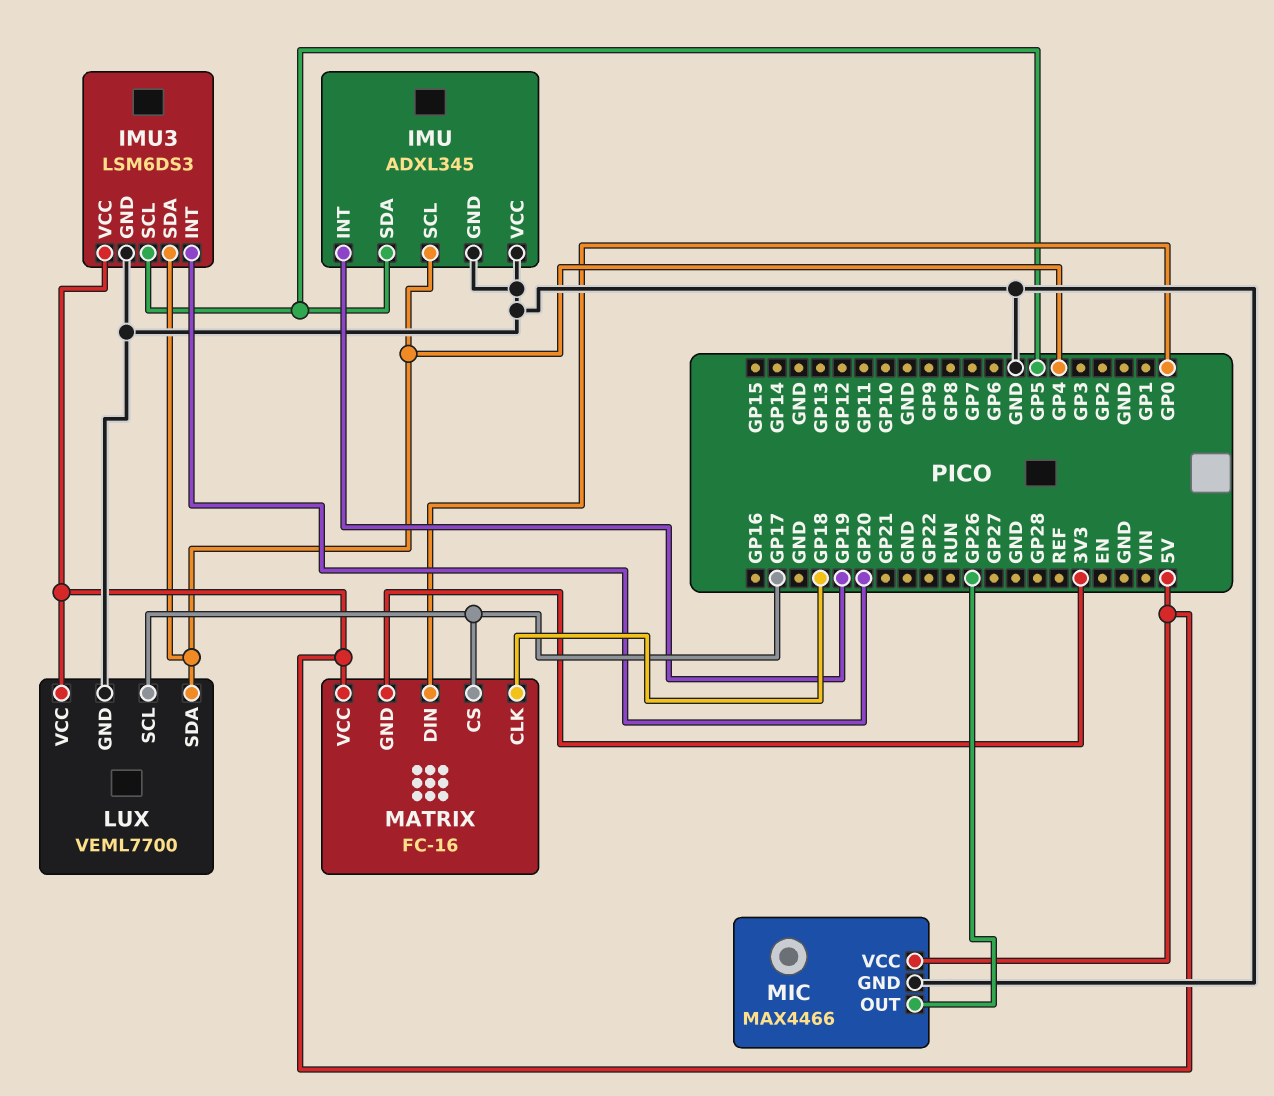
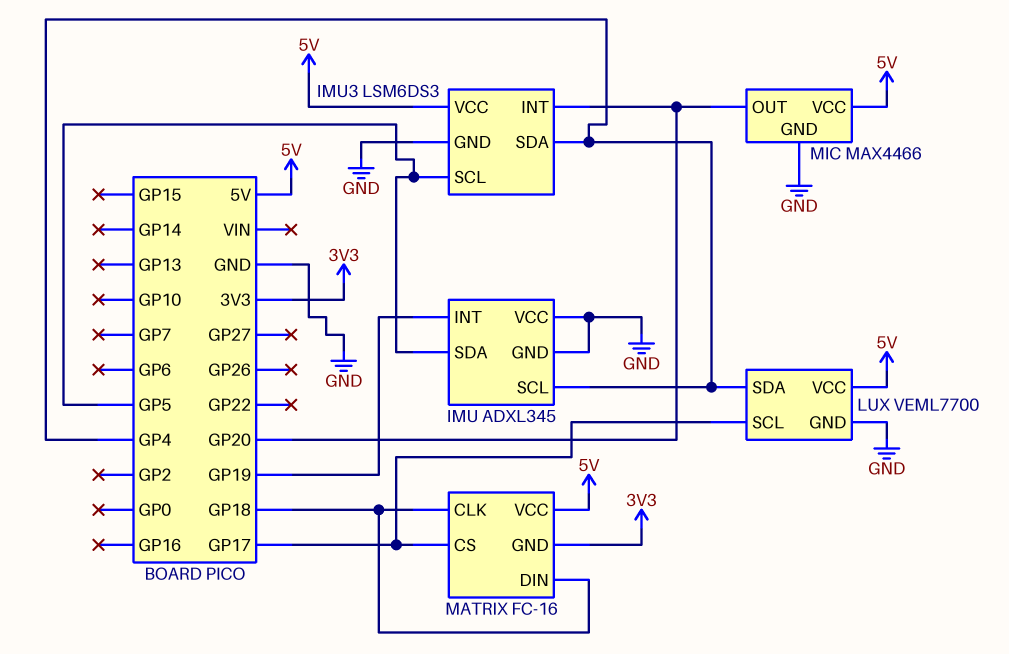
MATRIX pin DIN: GP0 -> GP18
MIC pin OUT: GP26 -> GP20

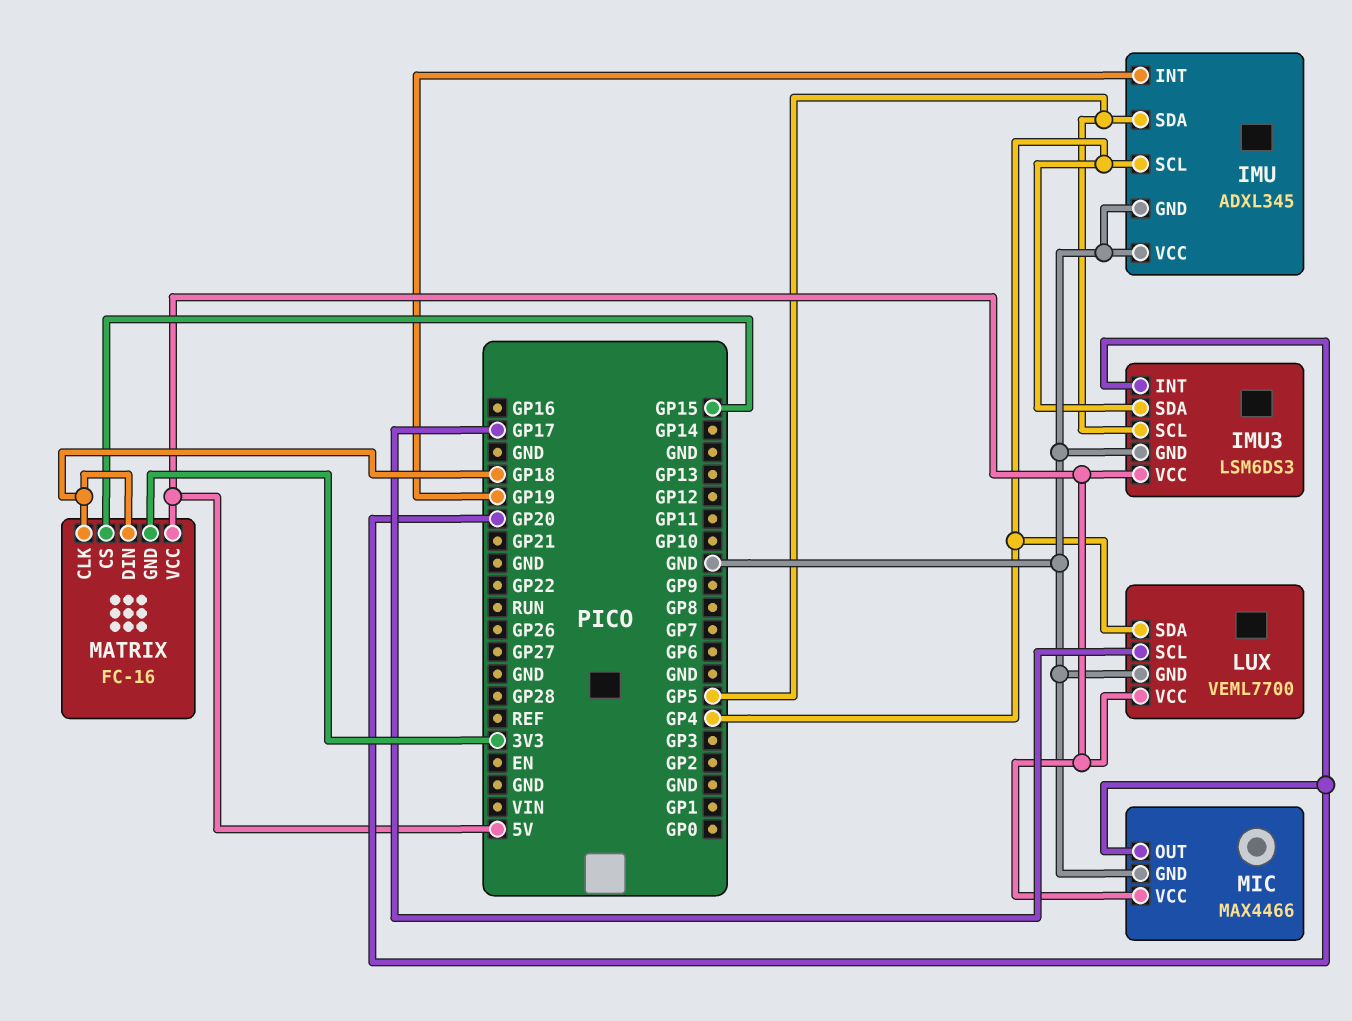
MATRIX pin CS: GP17 -> GP15

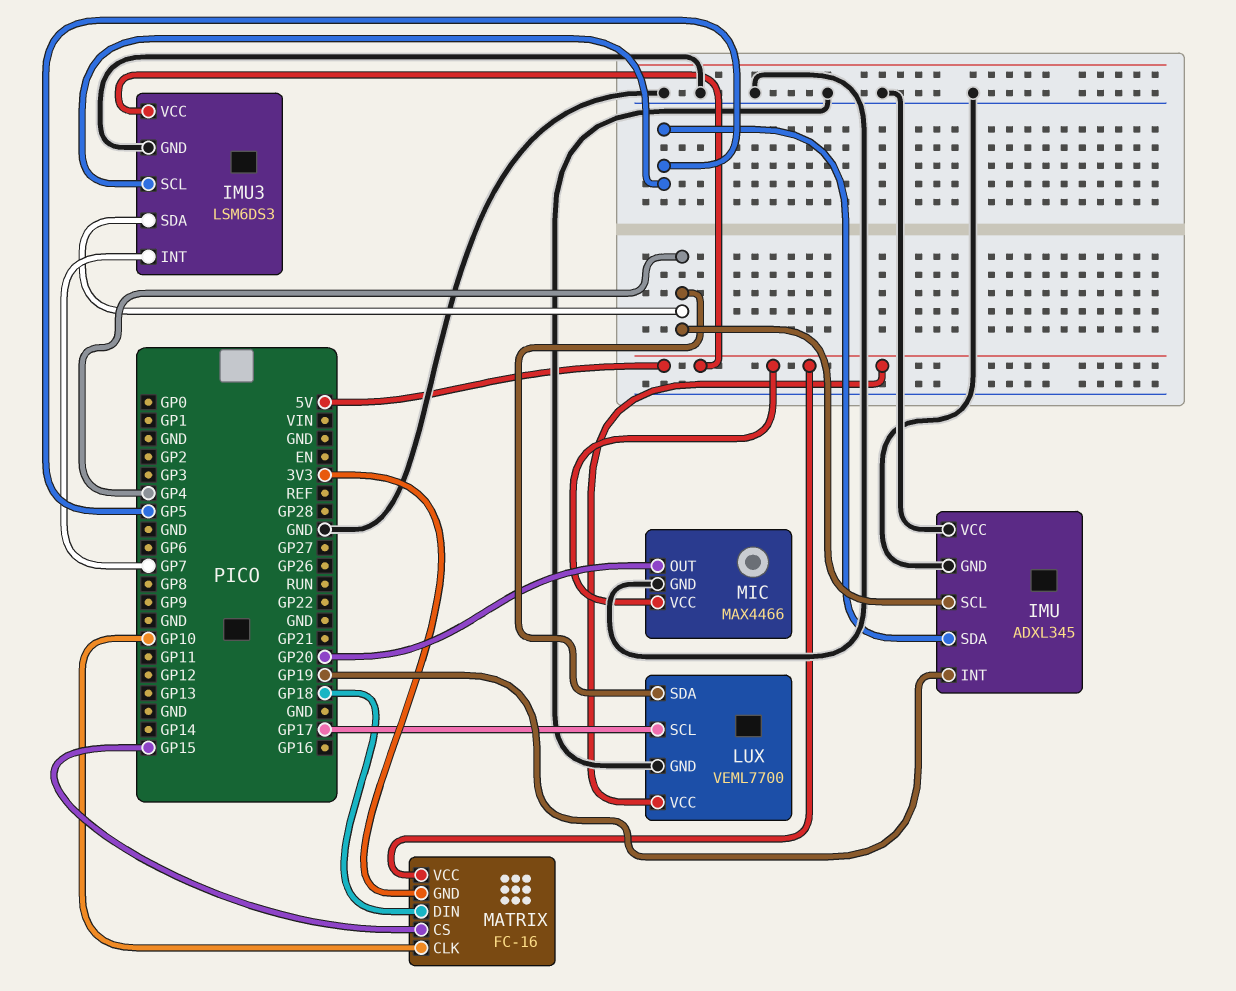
IMU3 pin INT: GP20 -> GP7
MATRIX pin CLK: GP18 -> GP10

